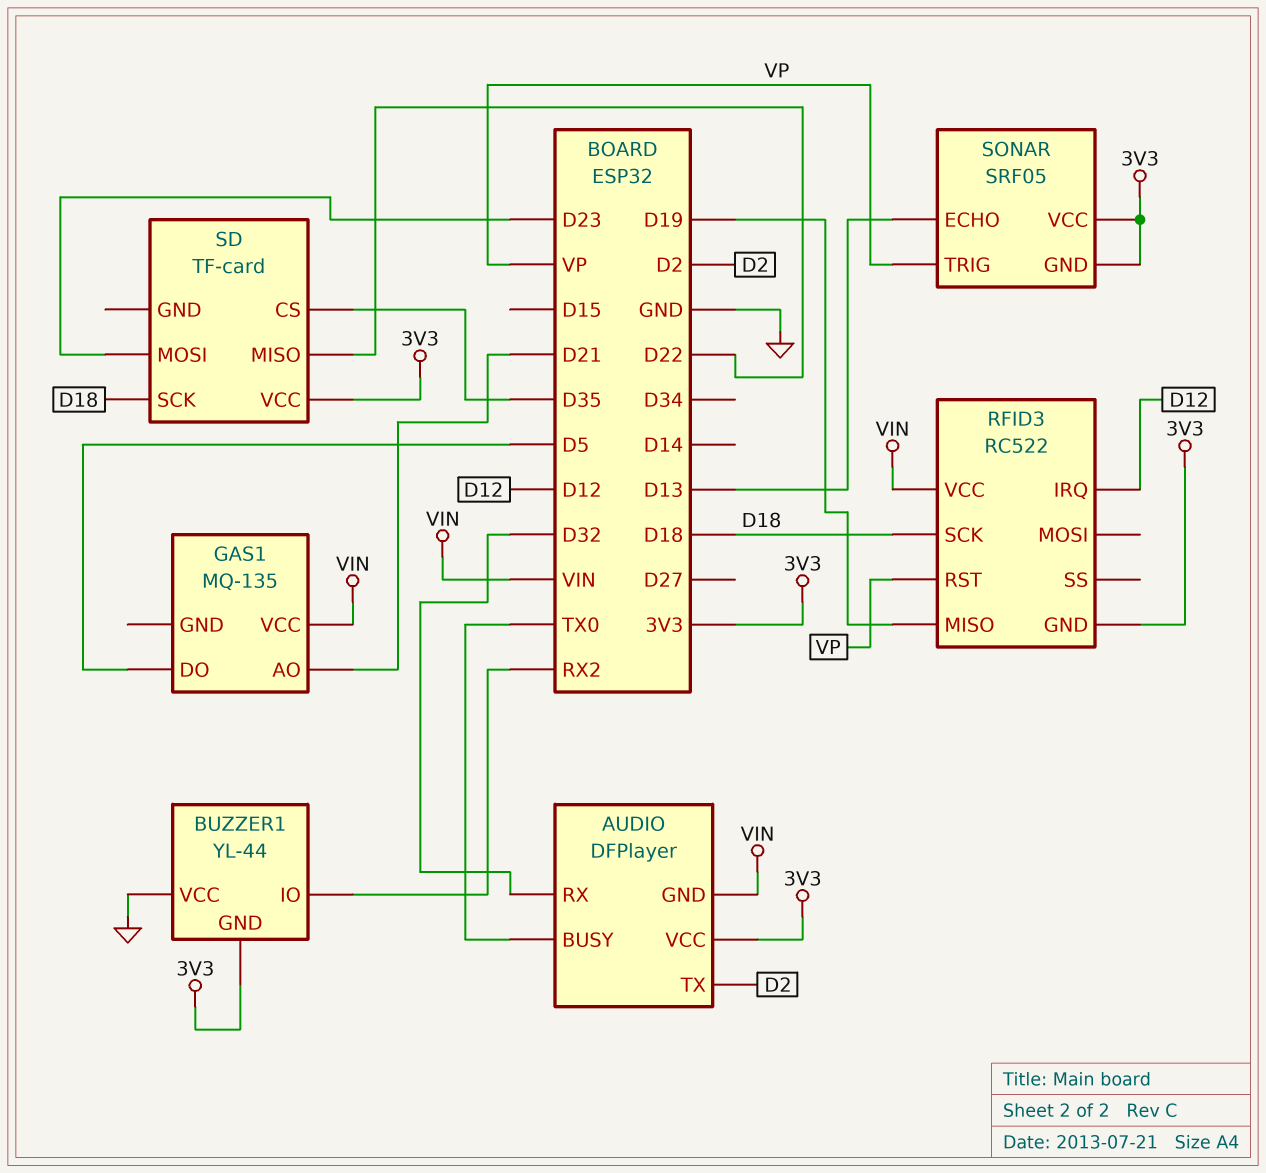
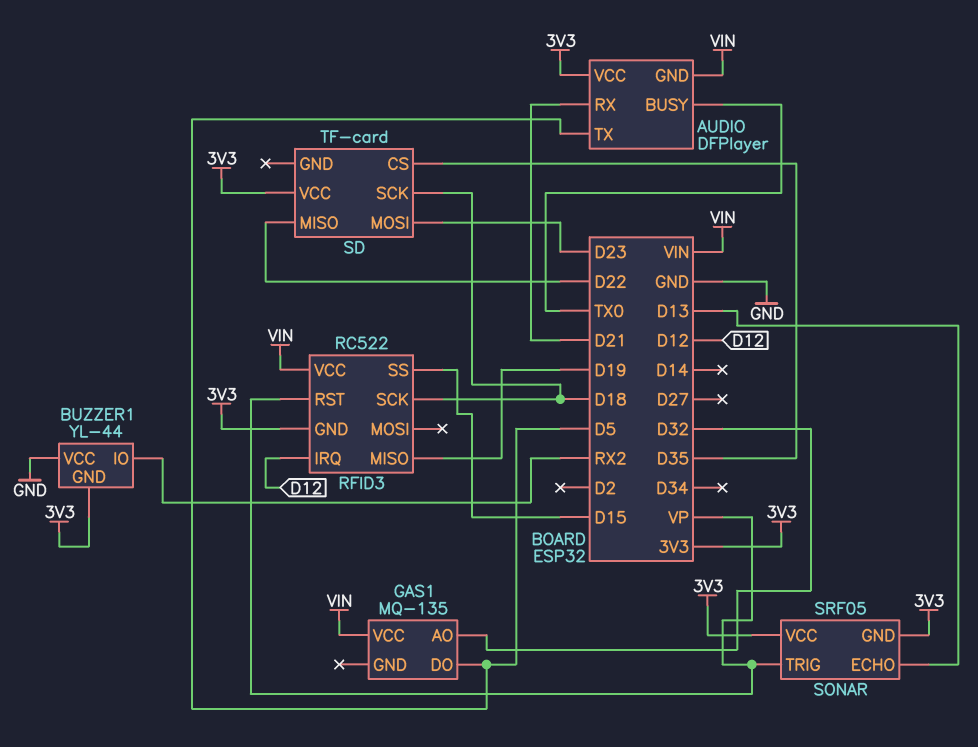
AUDIO pin RX: D32 -> D21
AUDIO pin TX: D2 -> D5
GAS1 pin AO: D21 -> D32
RFID3 pin SS: none -> D15

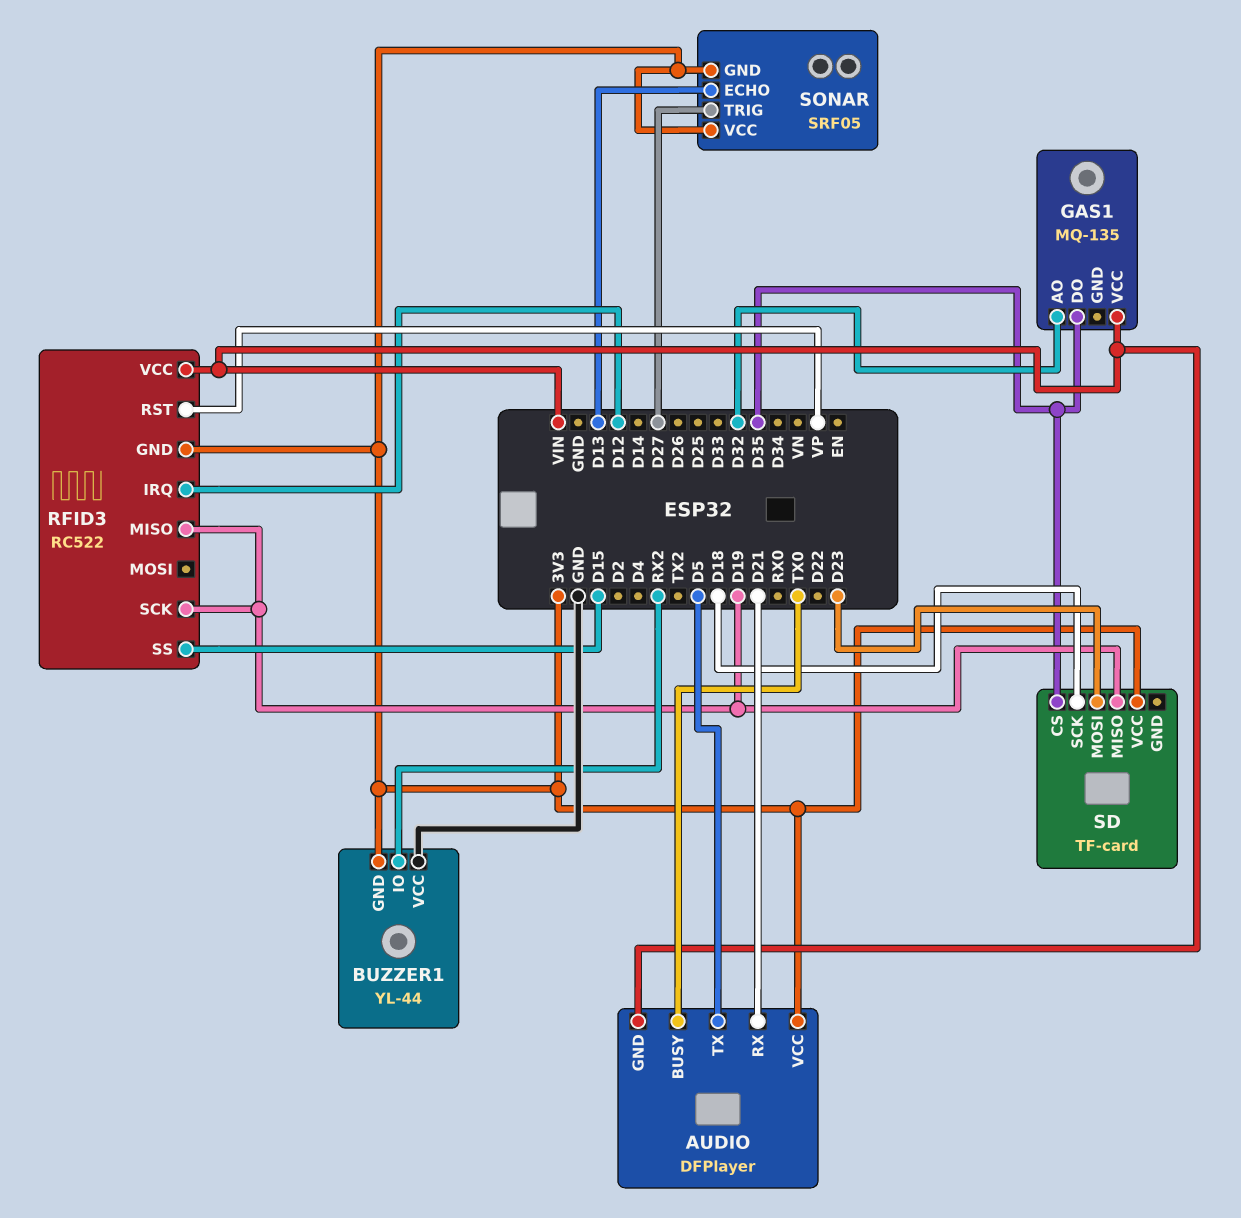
GAS1 pin DO: D5 -> D35
RFID3 pin SCK: D18 -> D19
SD pin MISO: D22 -> D19
SONAR pin TRIG: VP -> D27

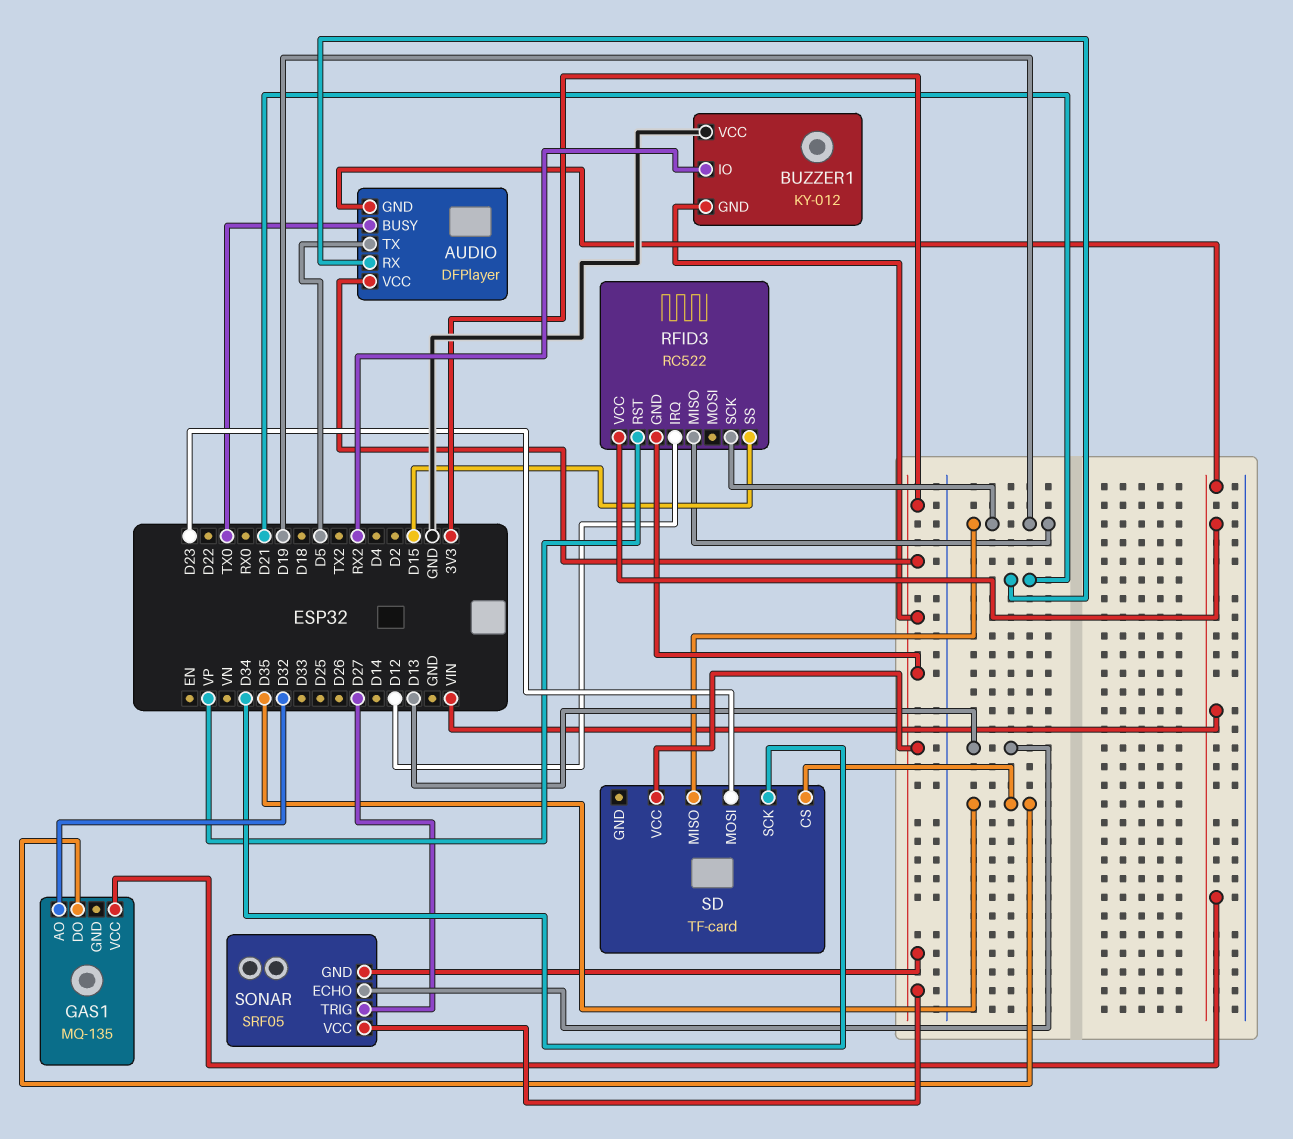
BUZZER1: YL-44 -> KY-012
SD pin SCK: D18 -> D34

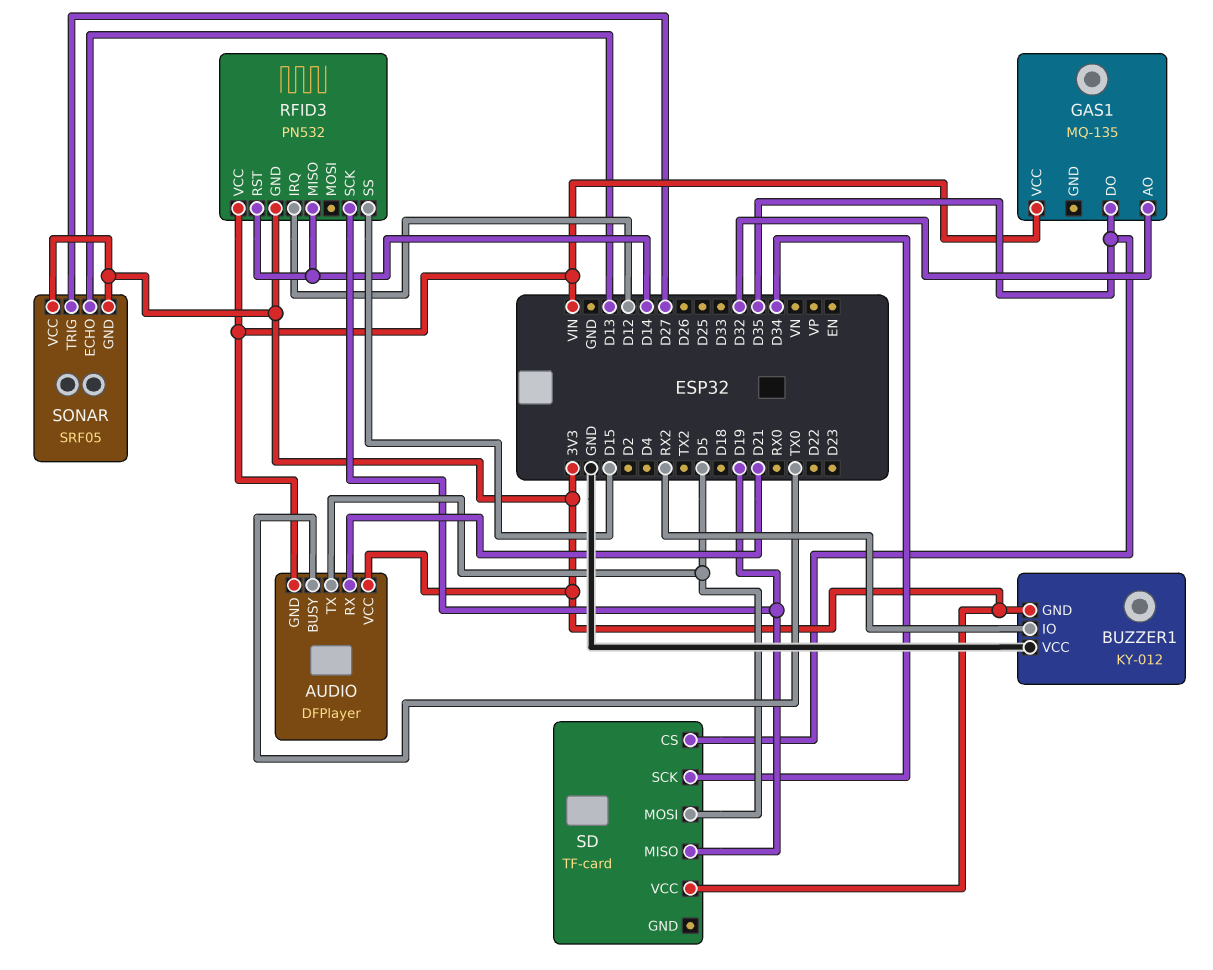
RFID3: RC522 -> PN532
RFID3 pin MISO: D19 -> D14
RFID3 pin RST: VP -> D14
SD pin MOSI: D23 -> D5

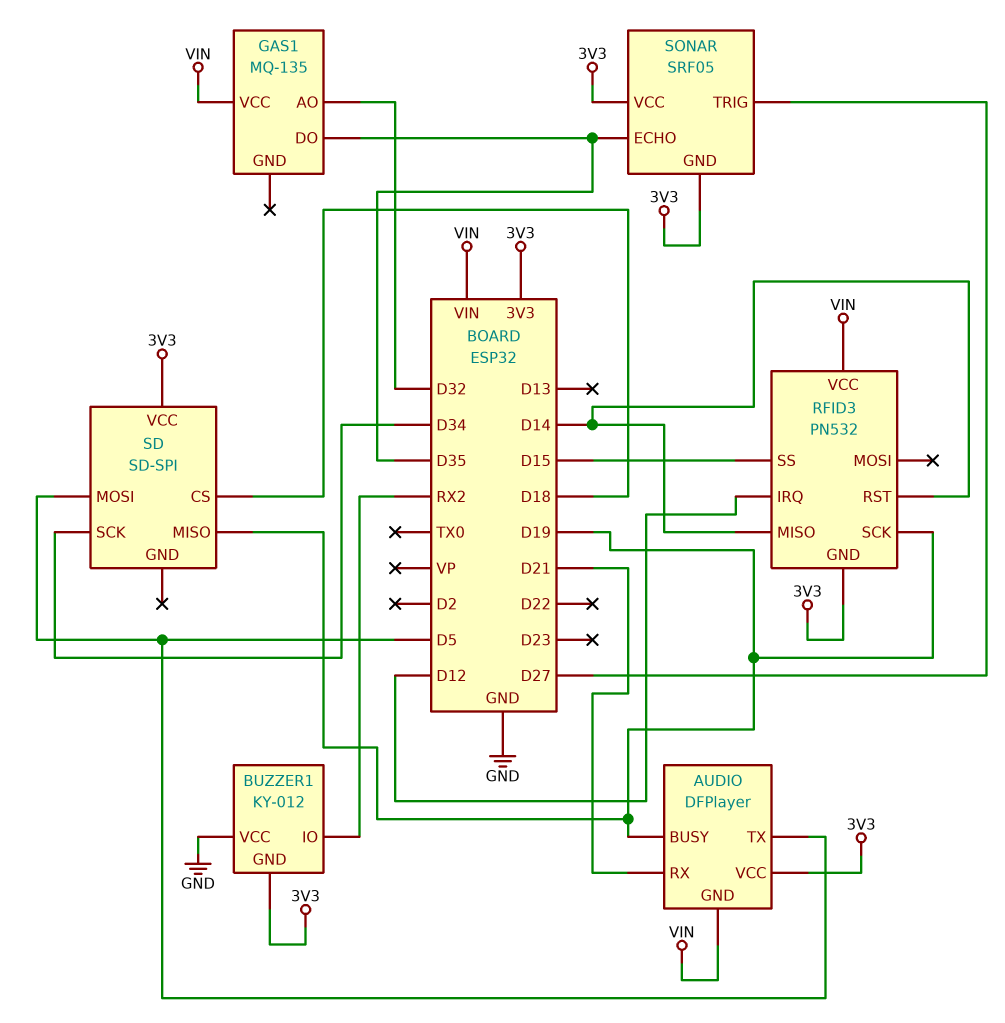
AUDIO pin BUSY: TX0 -> D19
SD: TF-card -> SD-SPI
SD pin CS: D35 -> D18
SONAR pin ECHO: D13 -> D35

